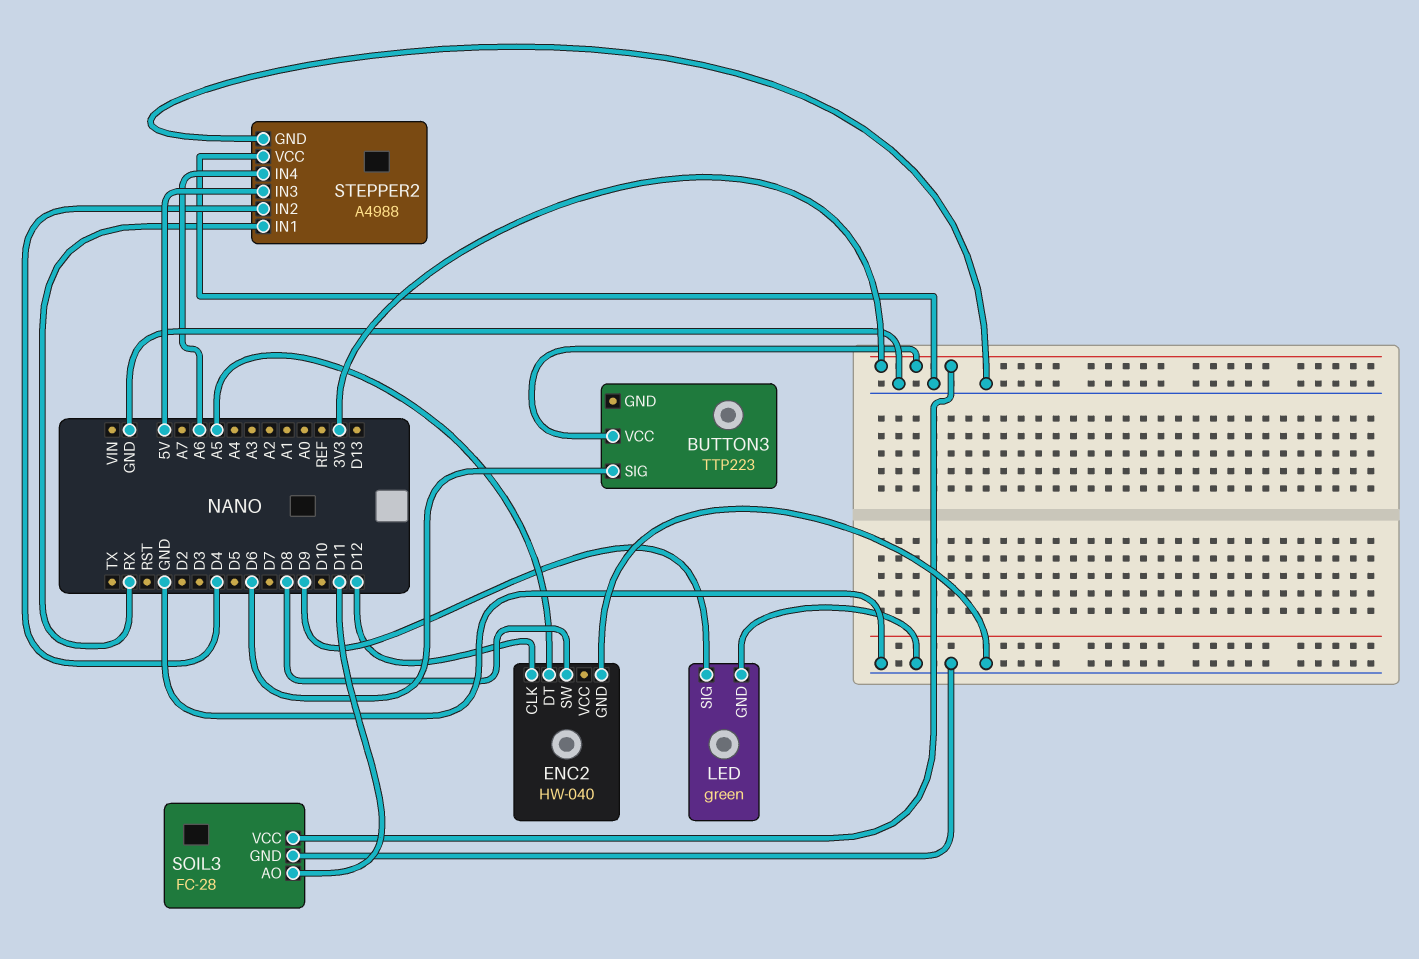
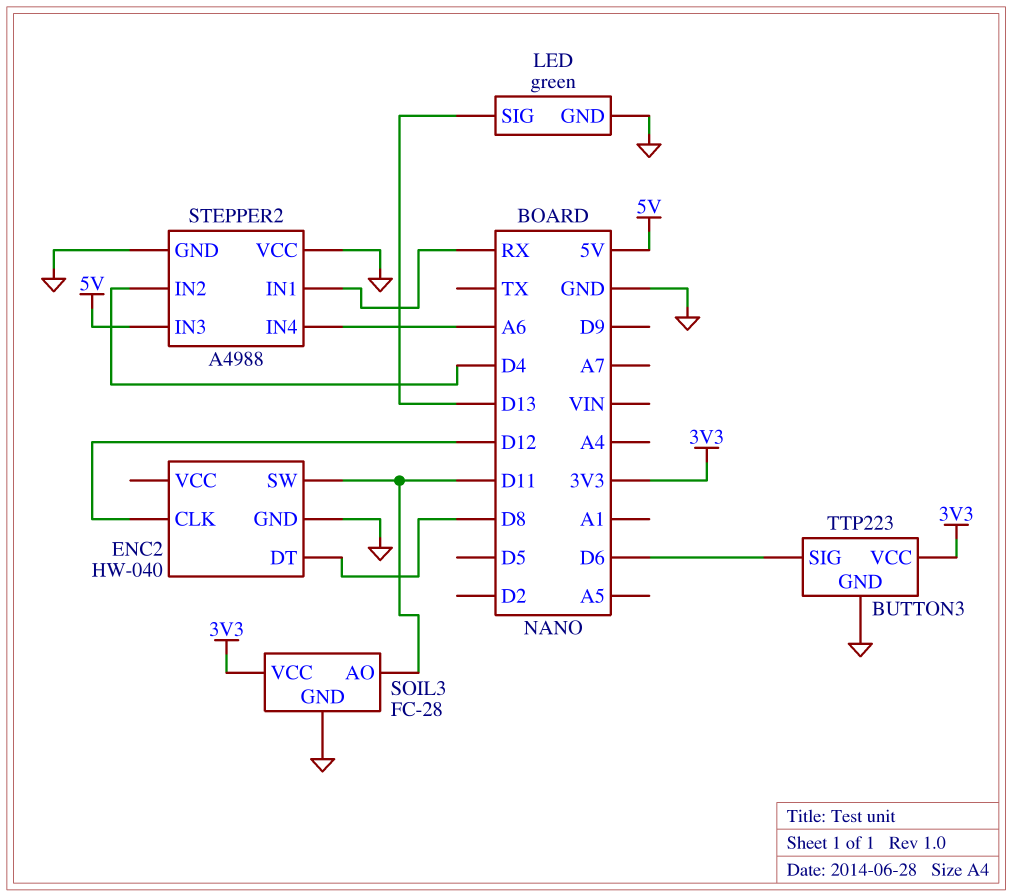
BUTTON3 pin GND: none -> GND
ENC2 pin DT: A5 -> D8
ENC2 pin SW: D8 -> D11
LED pin SIG: D9 -> D13

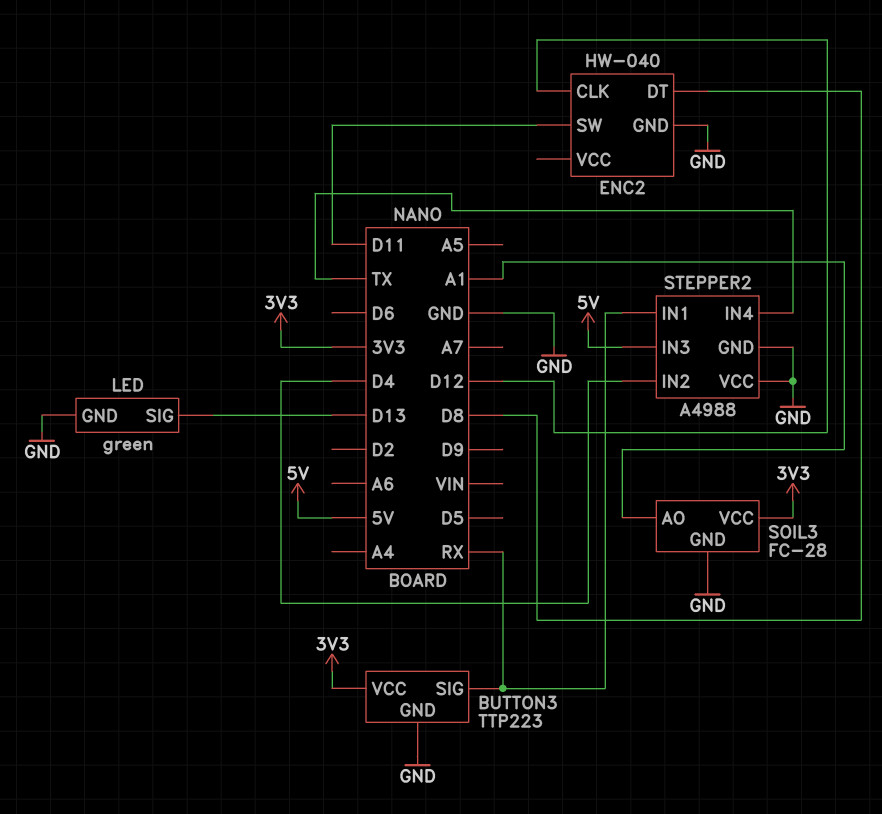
BUTTON3 pin SIG: D6 -> RX
SOIL3 pin AO: D11 -> A1
STEPPER2 pin IN4: A6 -> TX

